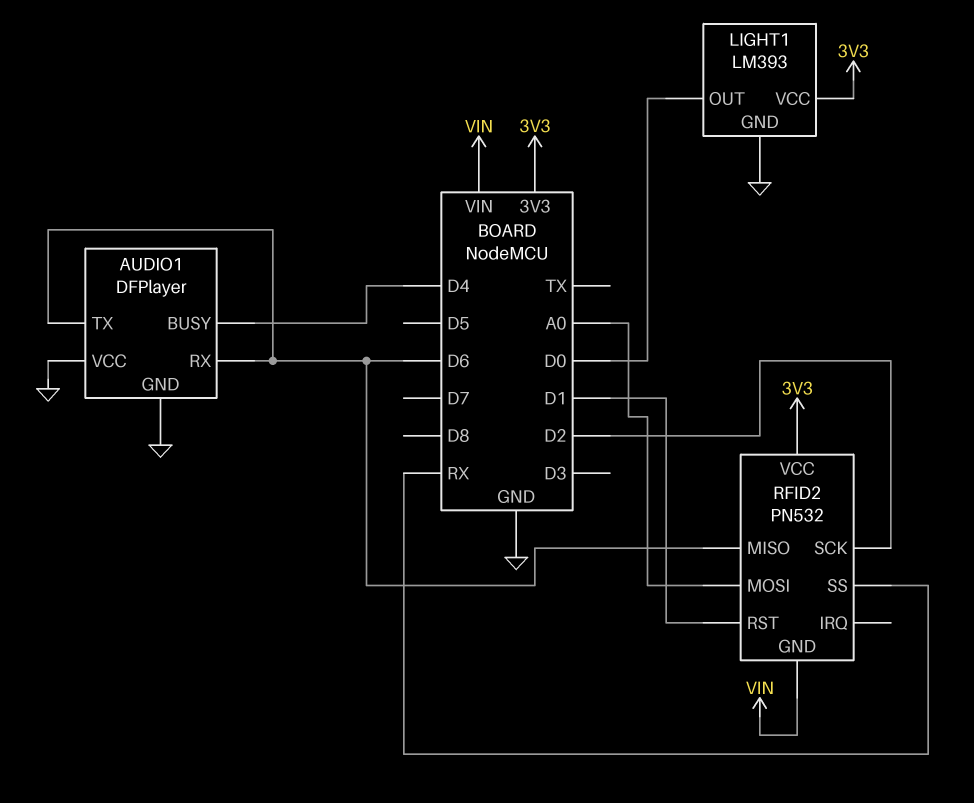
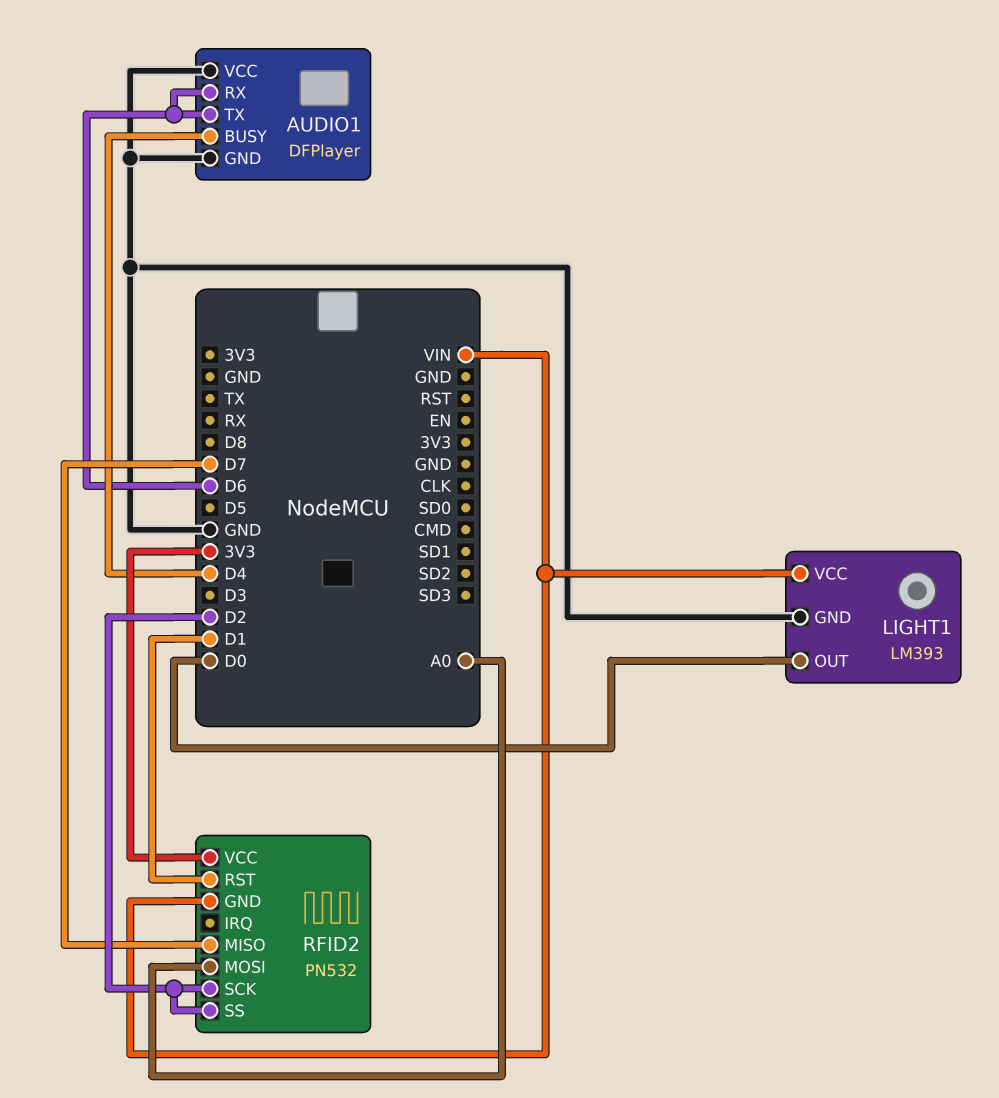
LIGHT1 pin VCC: 3V3 -> VIN
RFID2 pin MISO: D6 -> D7
RFID2 pin SS: RX -> D2

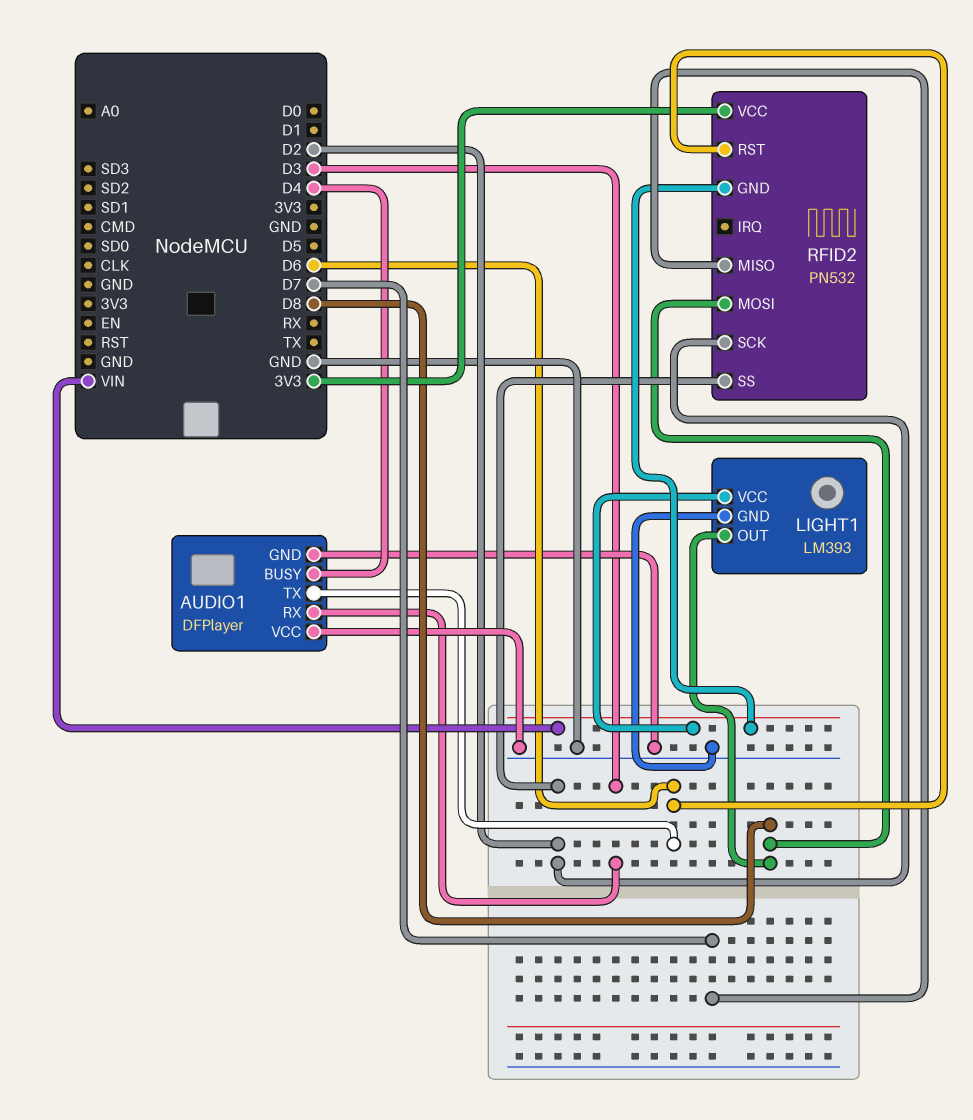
AUDIO1 pin RX: D6 -> D3
LIGHT1 pin OUT: D0 -> D8
RFID2 pin MOSI: A0 -> D8
RFID2 pin RST: D1 -> D6

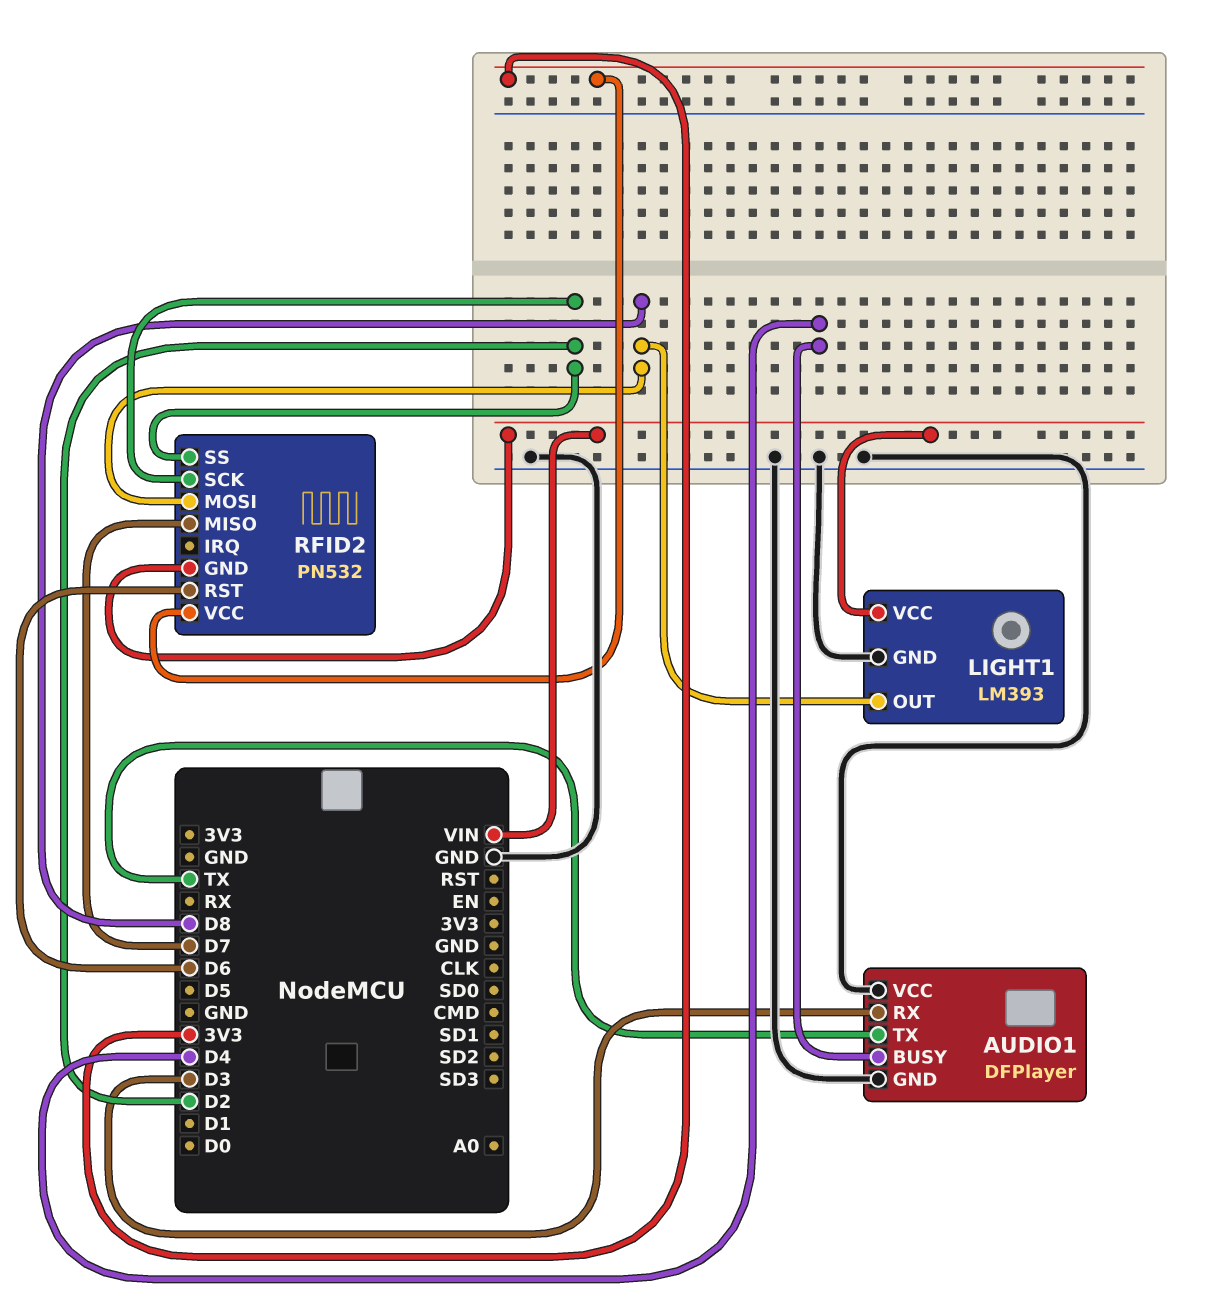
AUDIO1 pin TX: D6 -> TX

